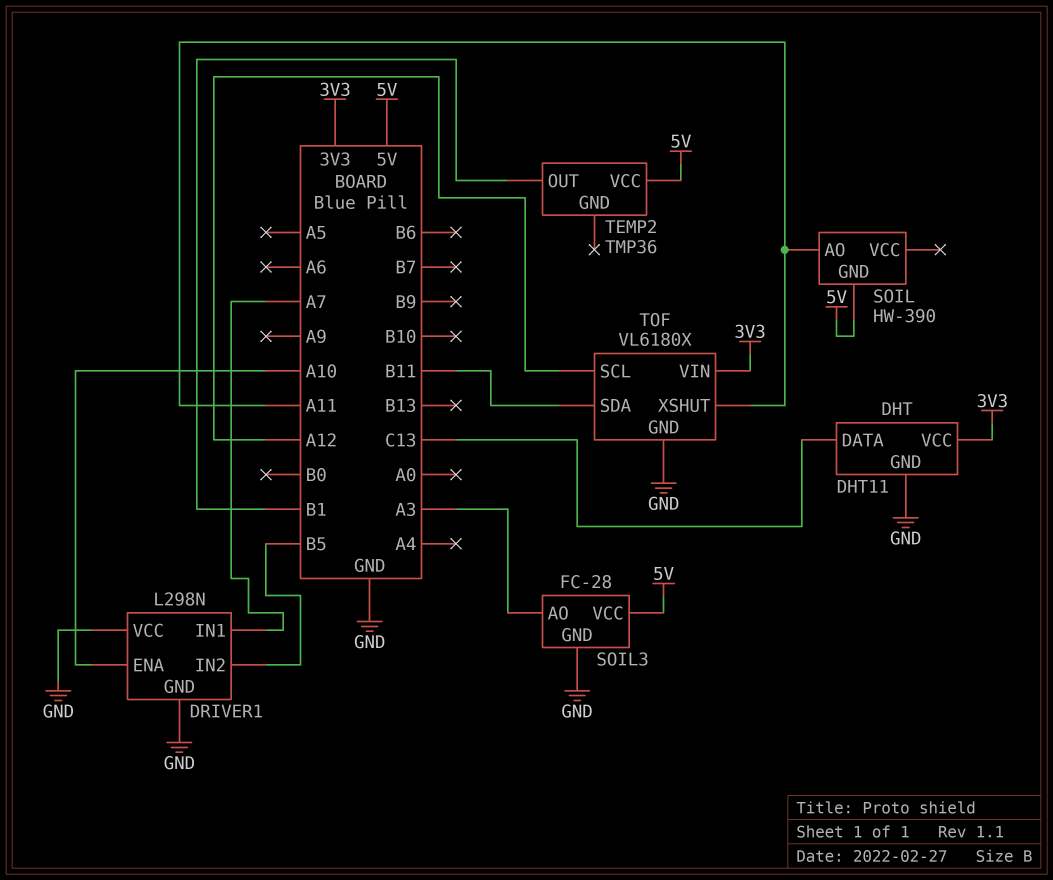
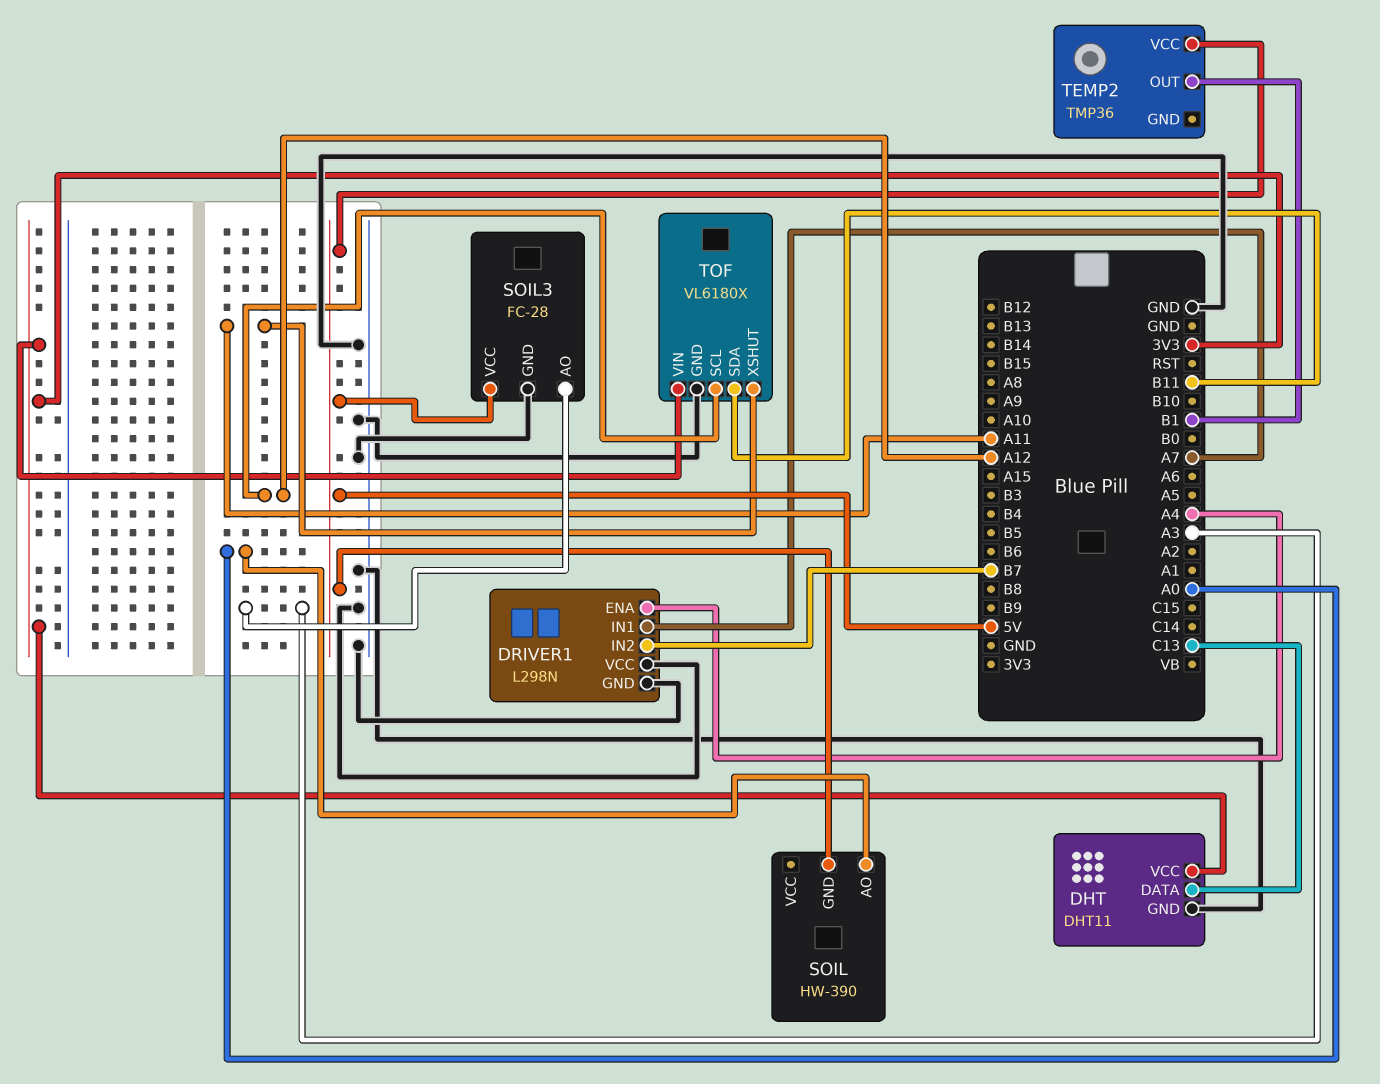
DRIVER1 pin ENA: A10 -> A4
DRIVER1 pin IN2: B5 -> B7
SOIL pin AO: A11 -> A0

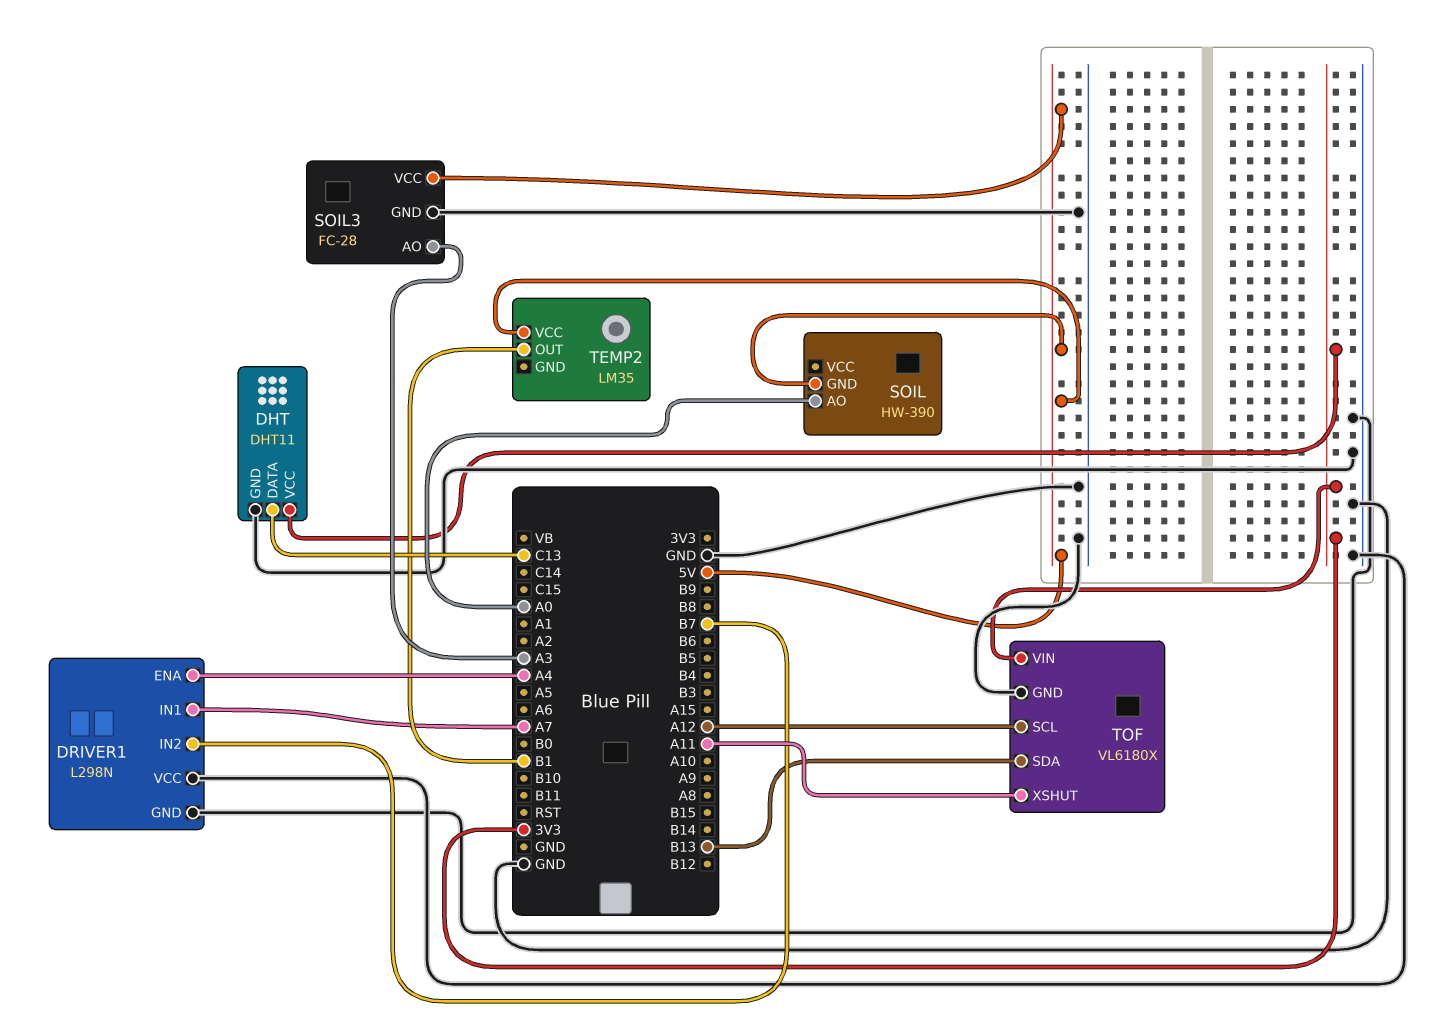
TEMP2: TMP36 -> LM35
TOF pin SDA: B11 -> B13

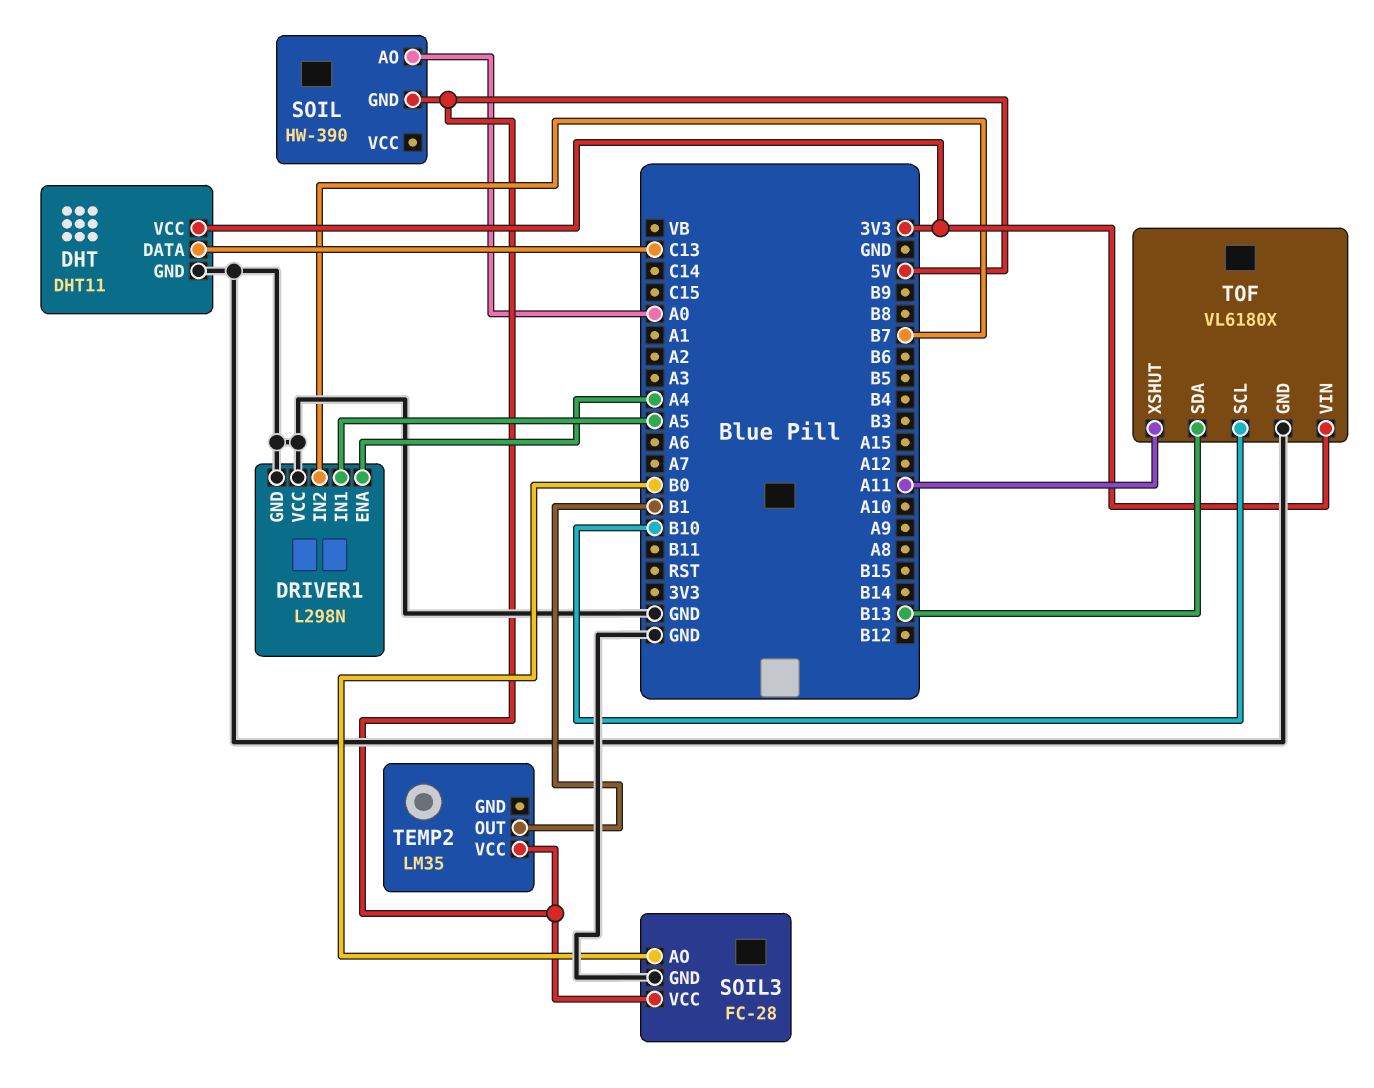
DRIVER1 pin IN1: A7 -> A5
SOIL3 pin AO: A3 -> B0
TOF pin SCL: A12 -> B10

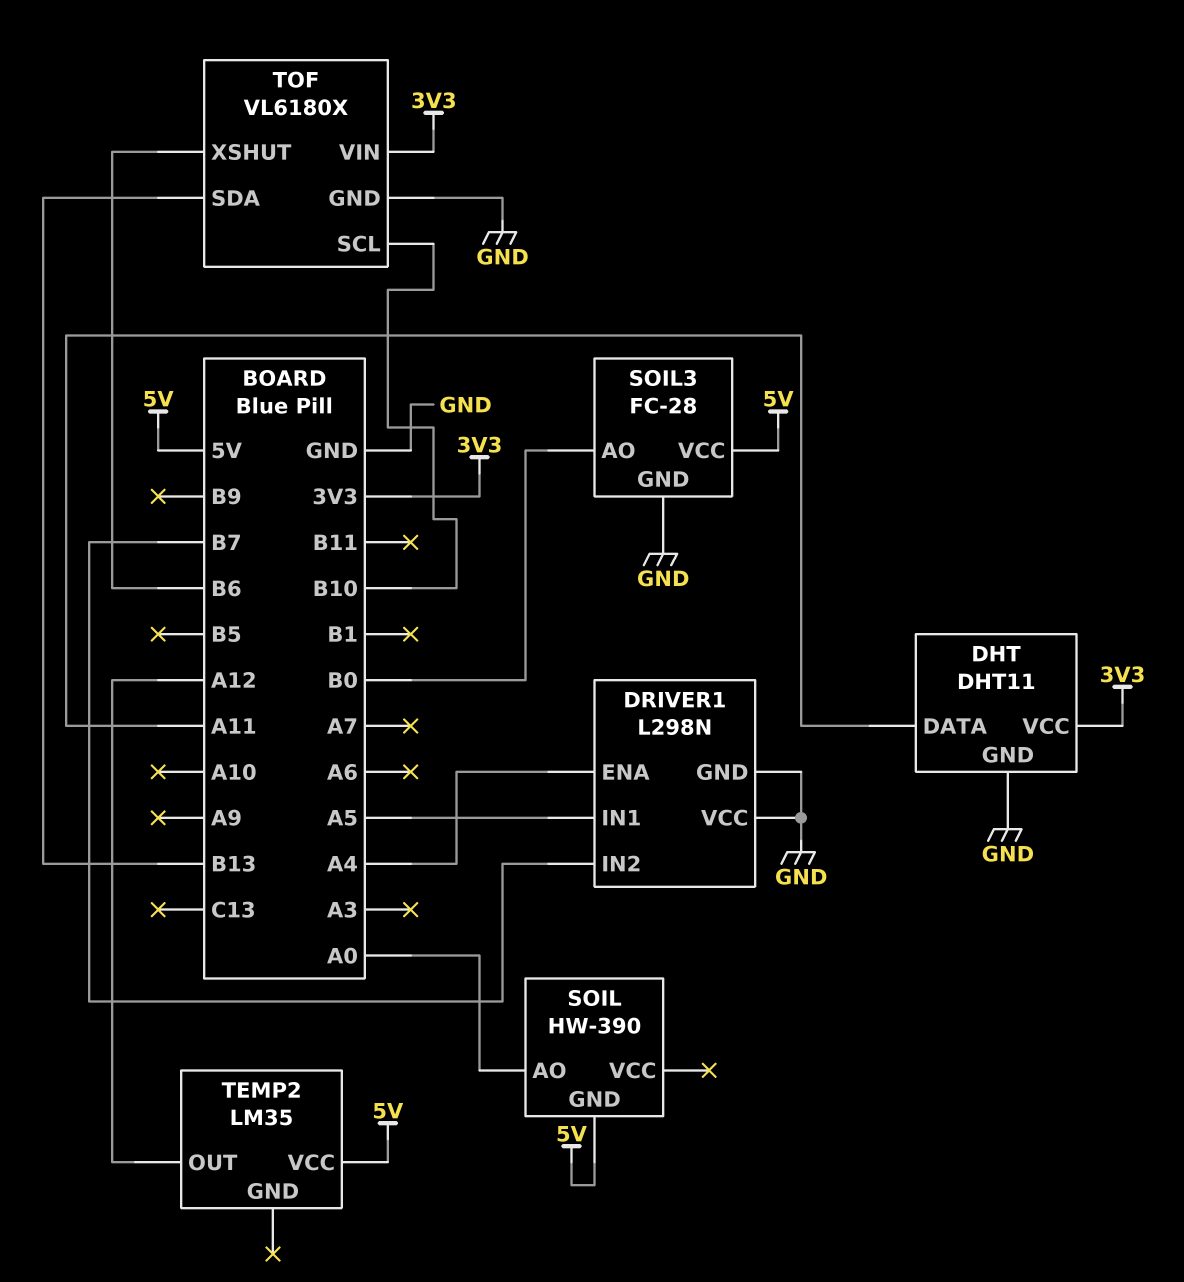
DHT pin DATA: C13 -> A11
TEMP2 pin OUT: B1 -> A12
TOF pin XSHUT: A11 -> B6

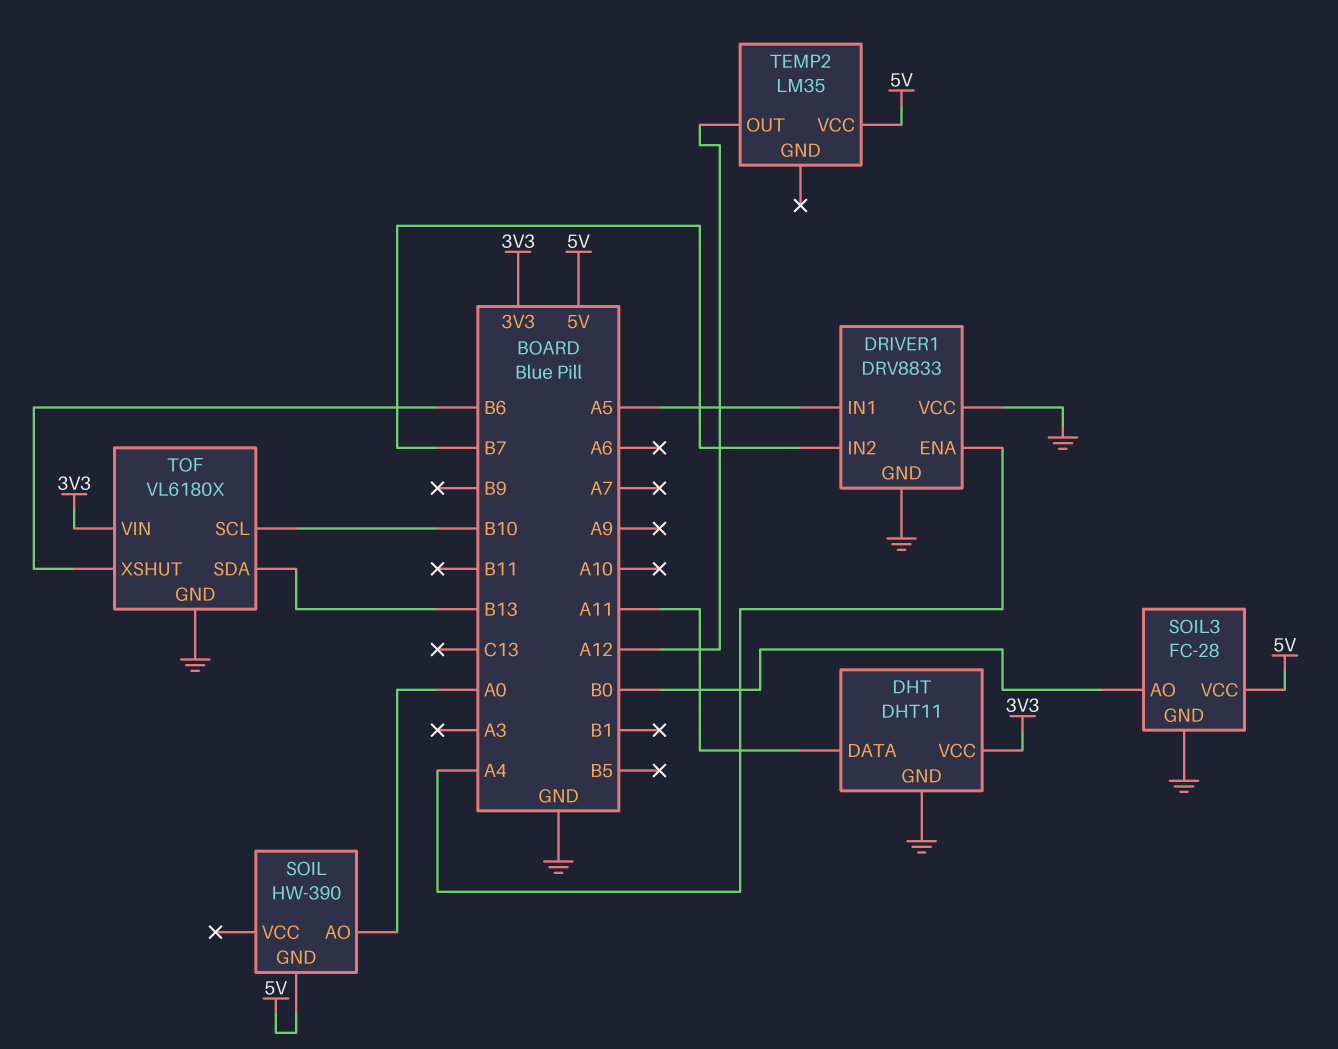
DRIVER1: L298N -> DRV8833

